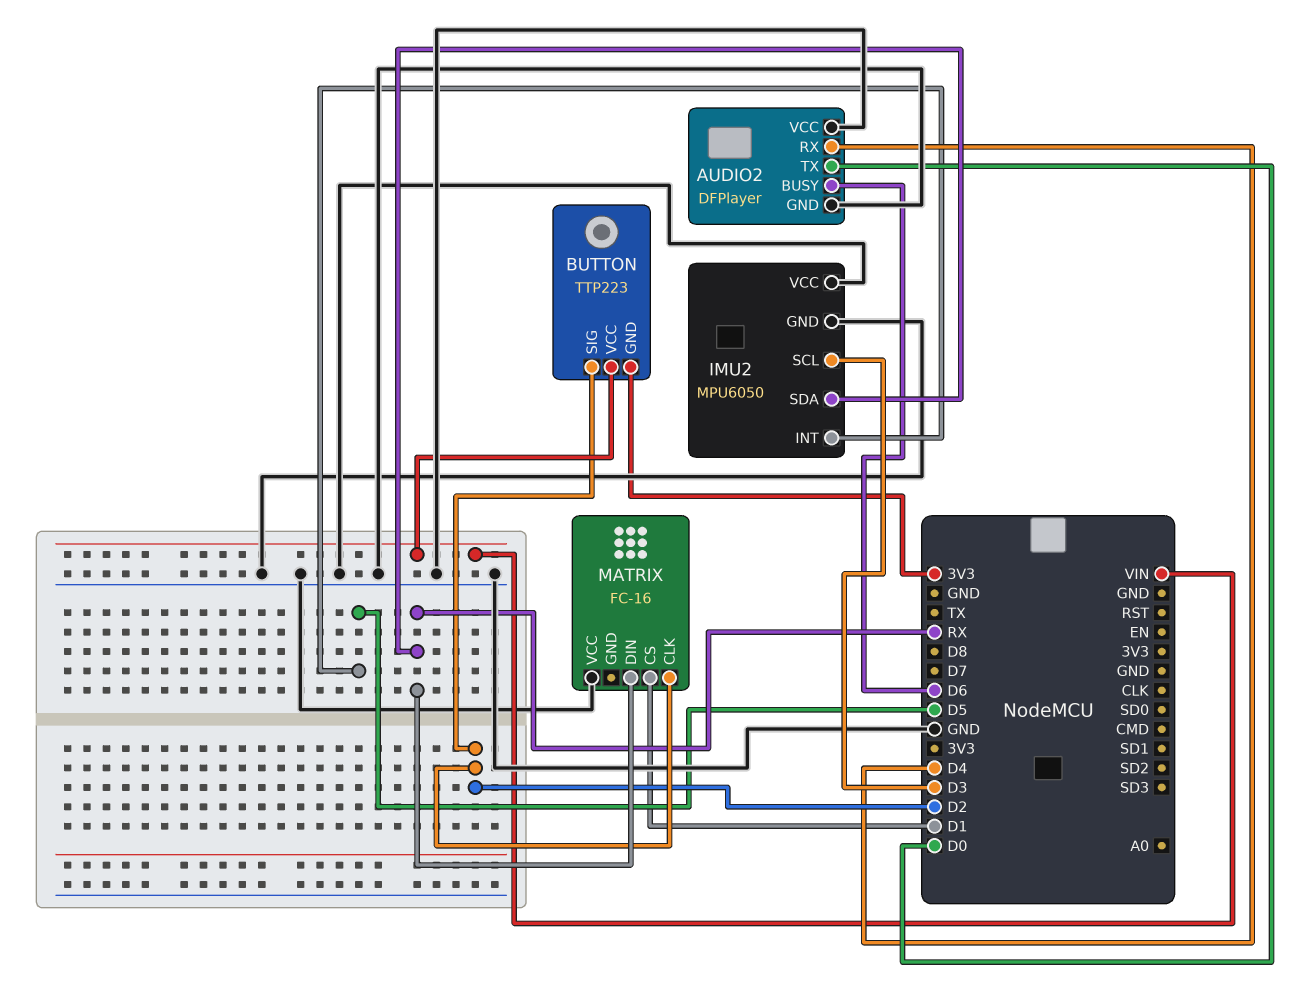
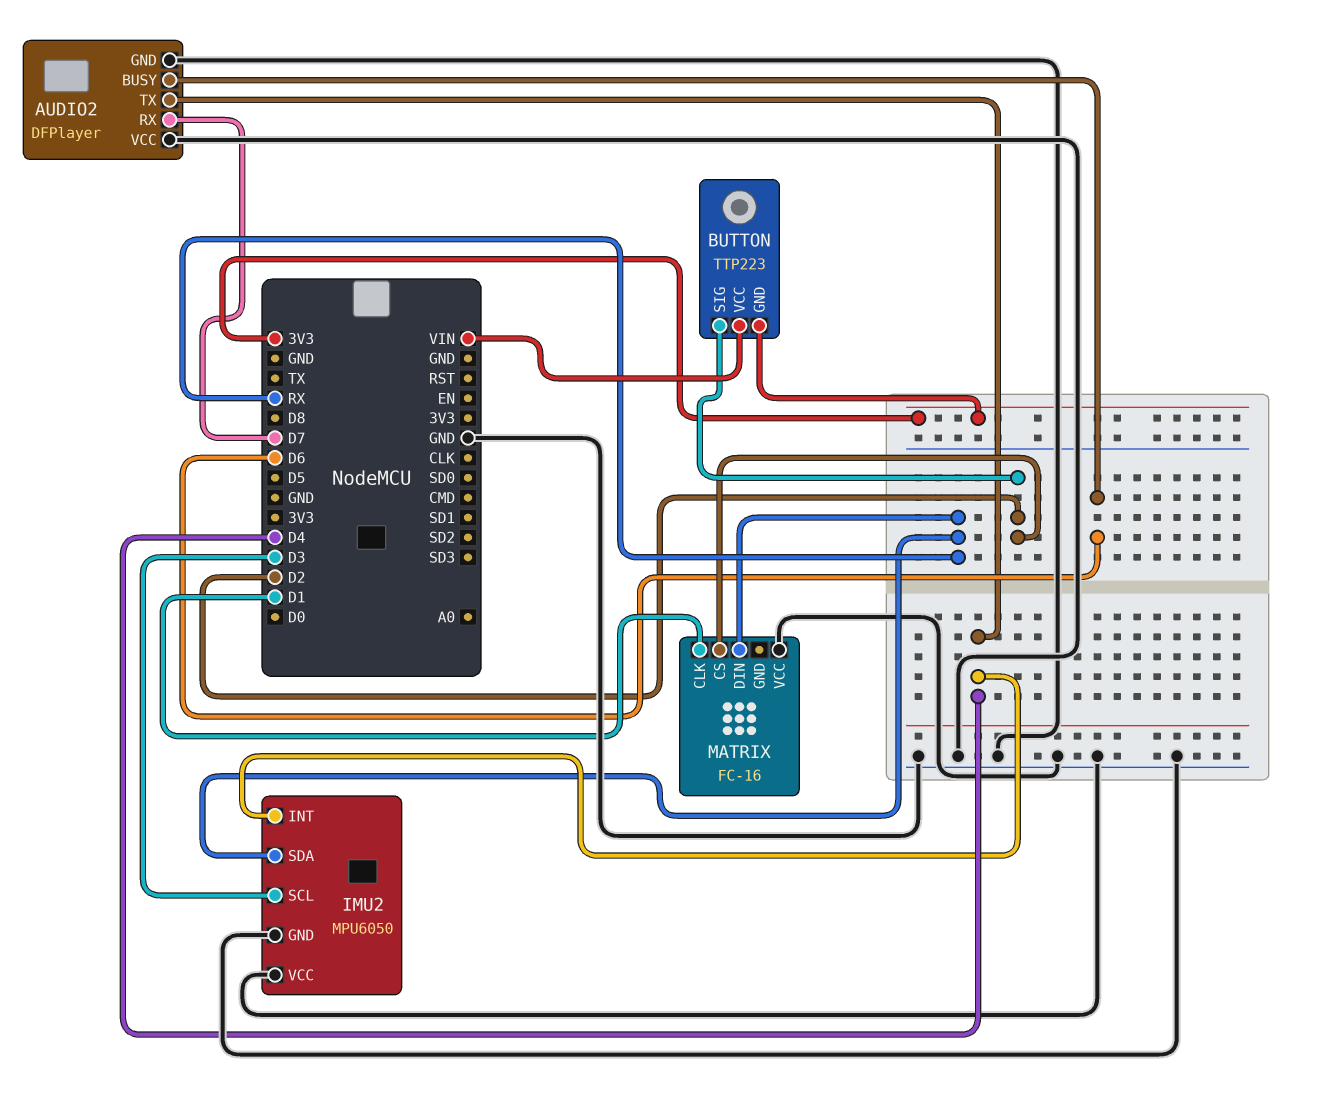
AUDIO2 pin RX: D4 -> D7
AUDIO2 pin TX: D0 -> D4
IMU2 pin INT: D5 -> D4
MATRIX pin CLK: D2 -> D1
MATRIX pin CS: D1 -> D2

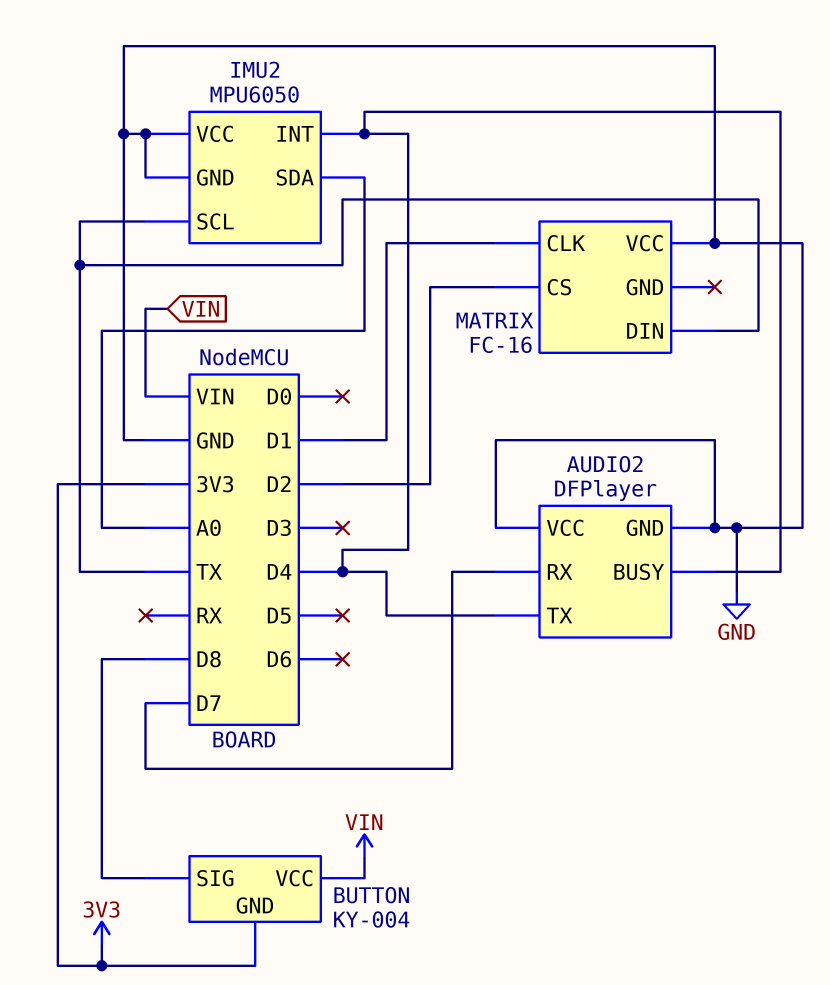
AUDIO2 pin BUSY: D6 -> D4
BUTTON: TTP223 -> KY-004
BUTTON pin SIG: D2 -> D8
IMU2 pin SCL: D3 -> TX
IMU2 pin SDA: RX -> A0
MATRIX pin DIN: RX -> TX

